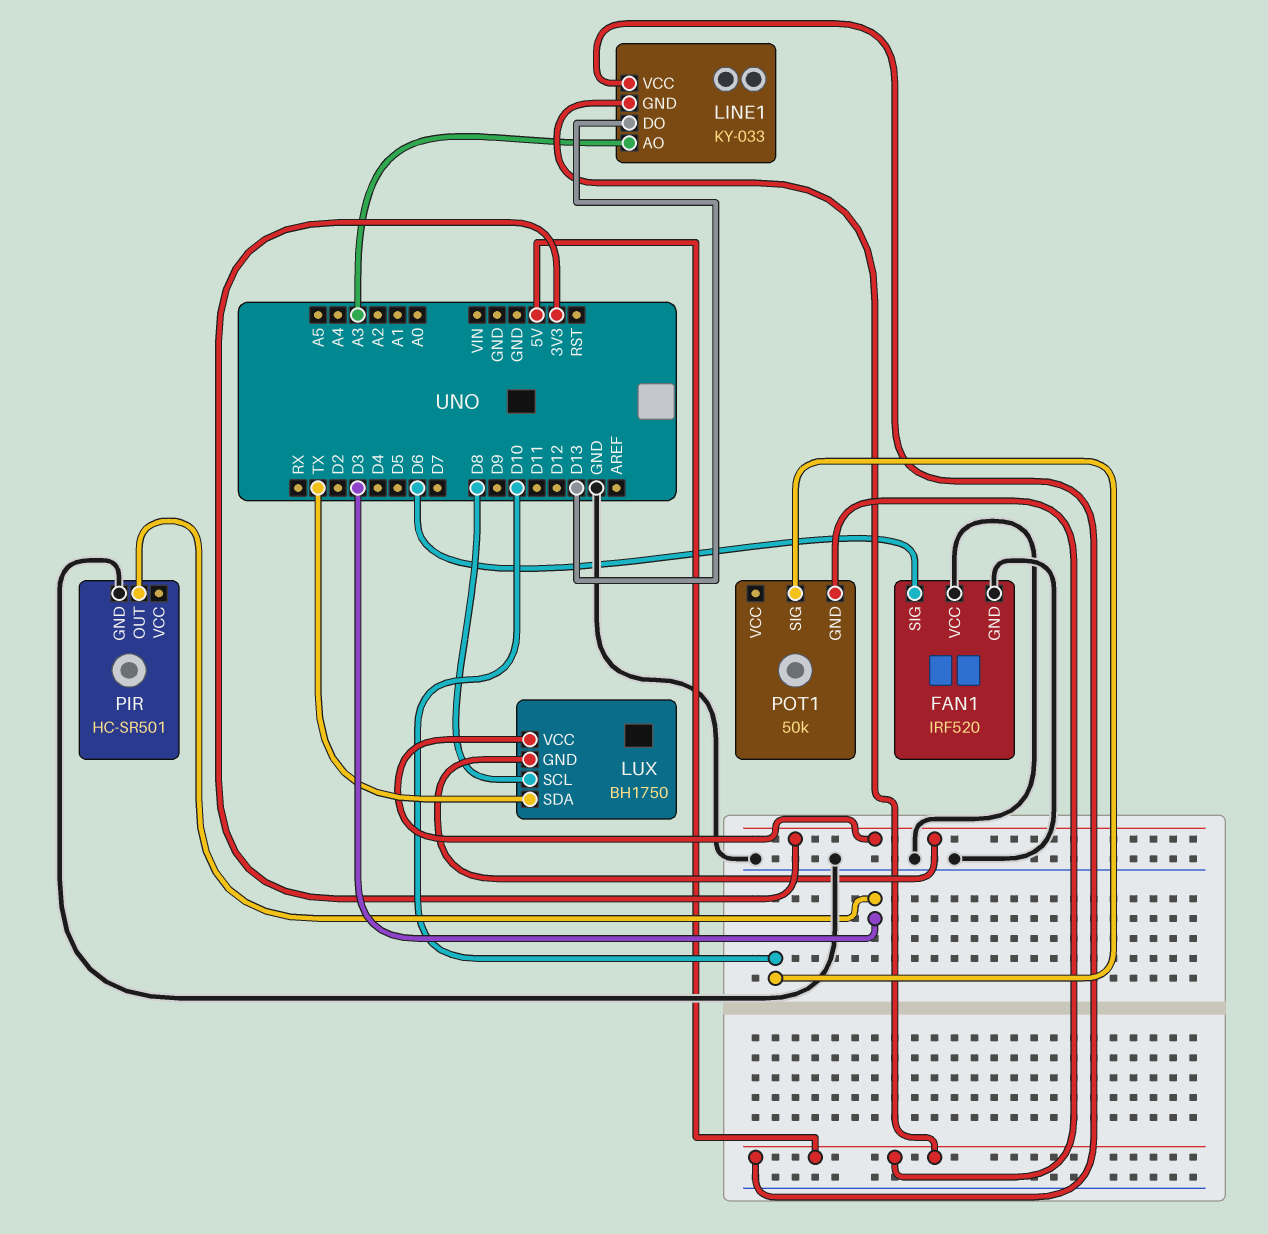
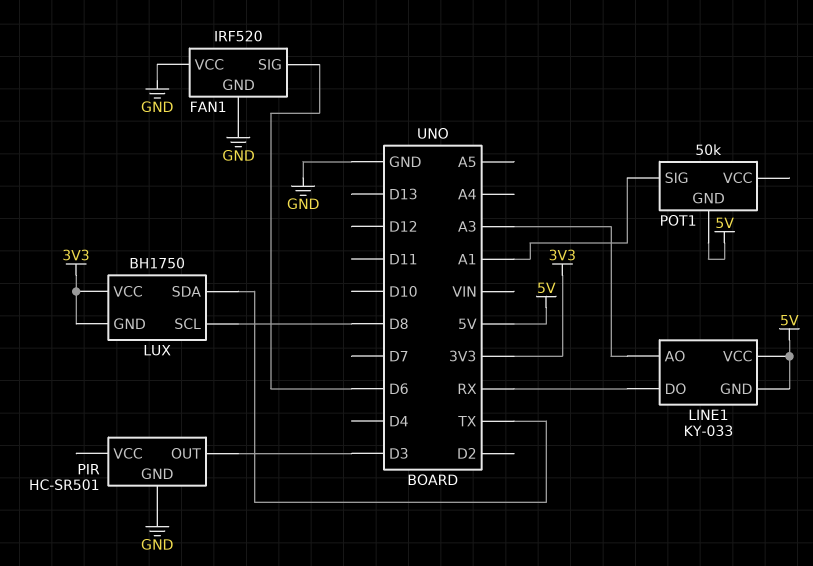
LINE1 pin DO: D13 -> RX
POT1 pin SIG: D10 -> A1

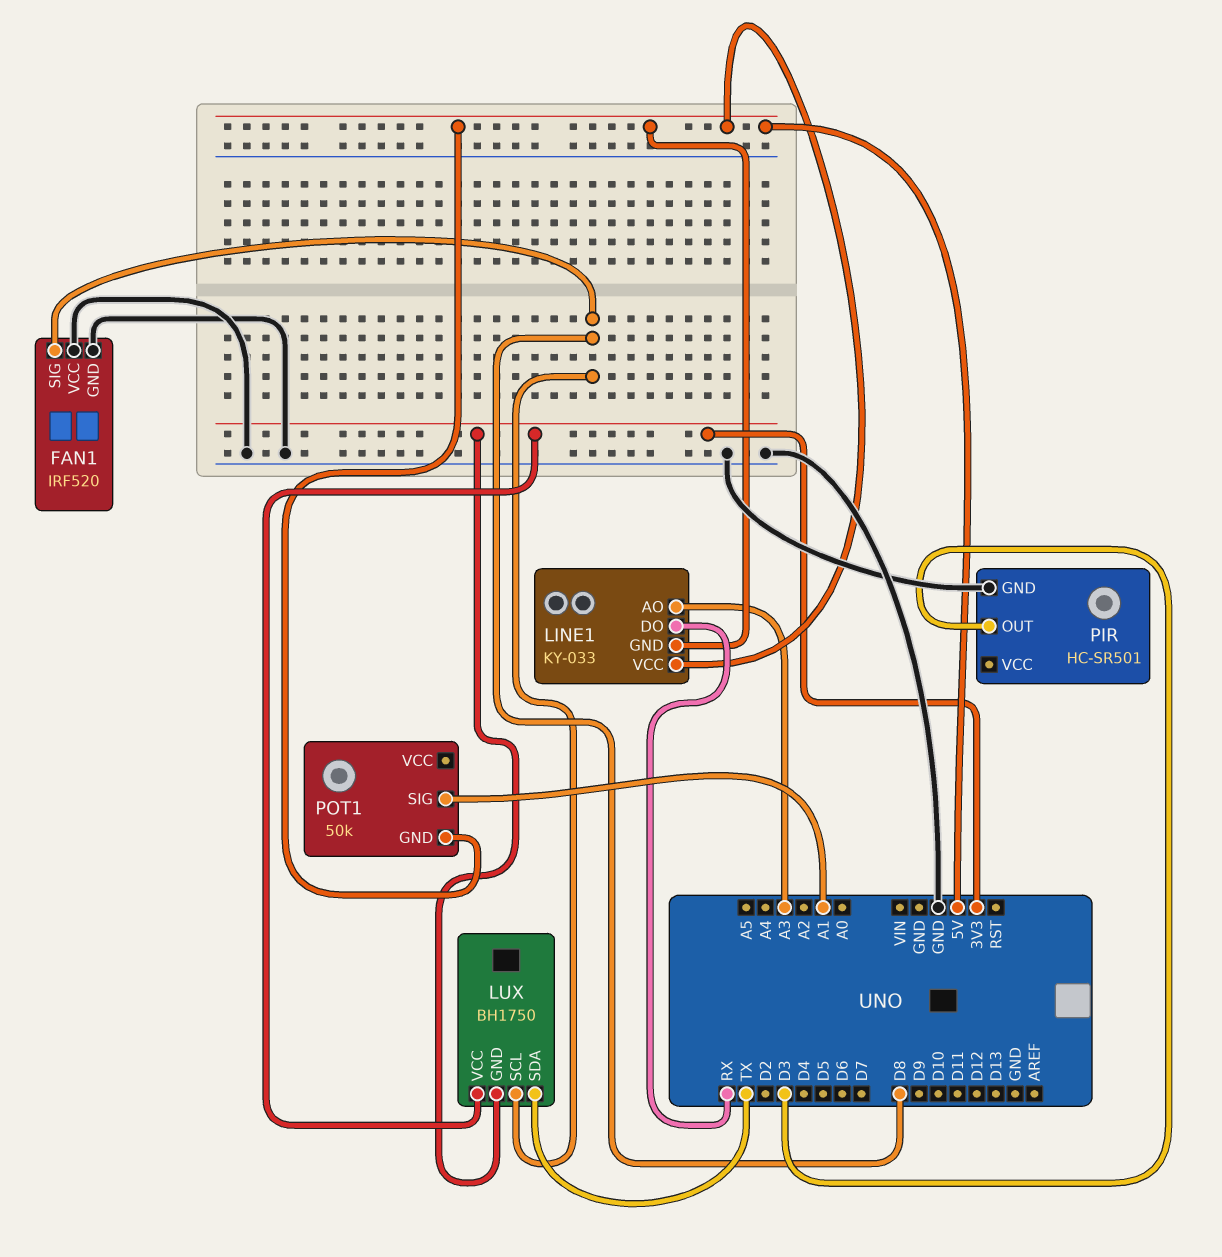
FAN1 pin SIG: D6 -> D8

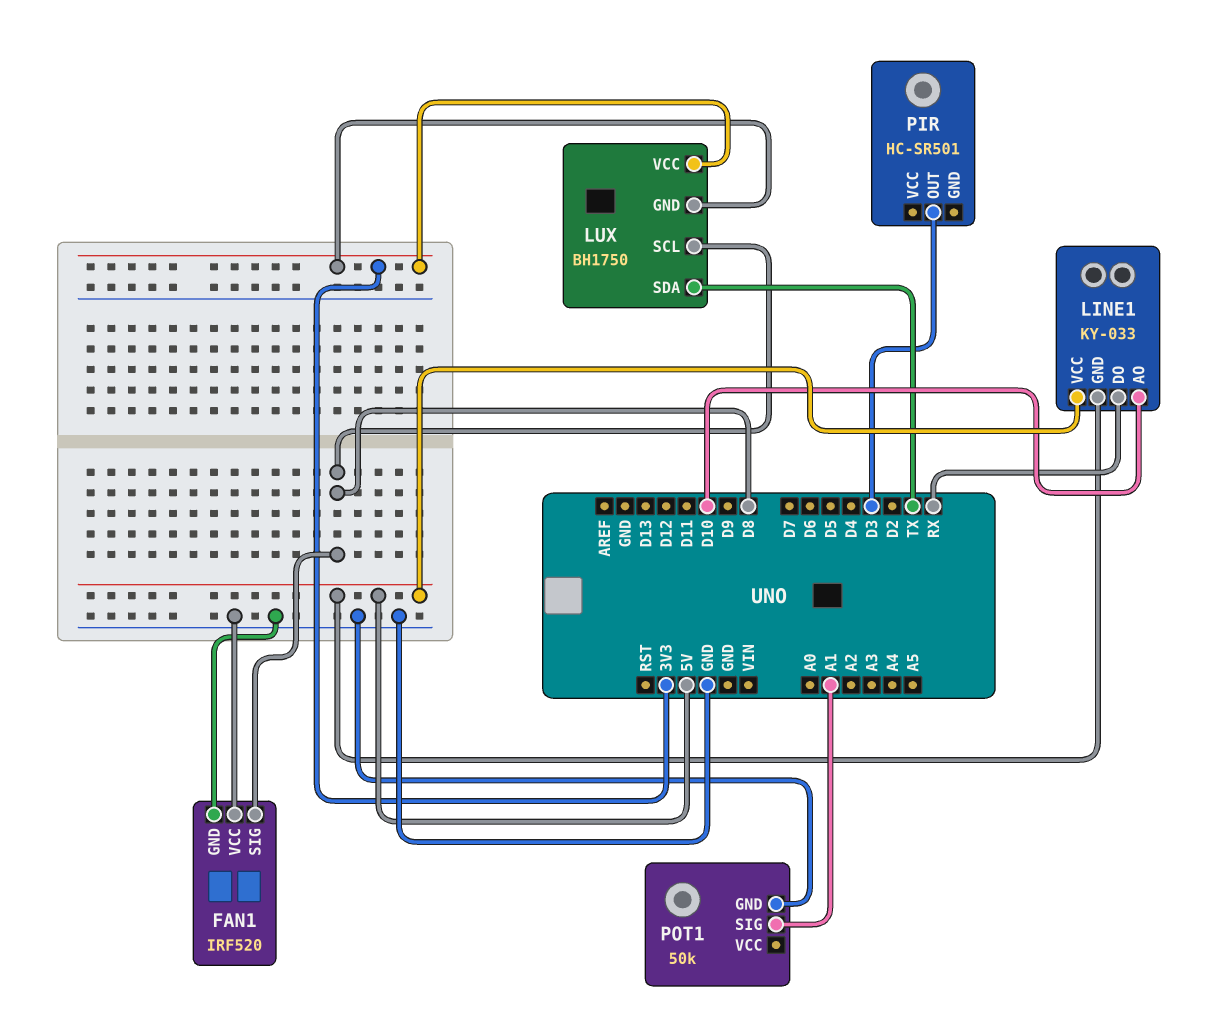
LINE1 pin AO: A3 -> D10
PIR pin GND: GND -> none
POT1 pin GND: 5V -> GND

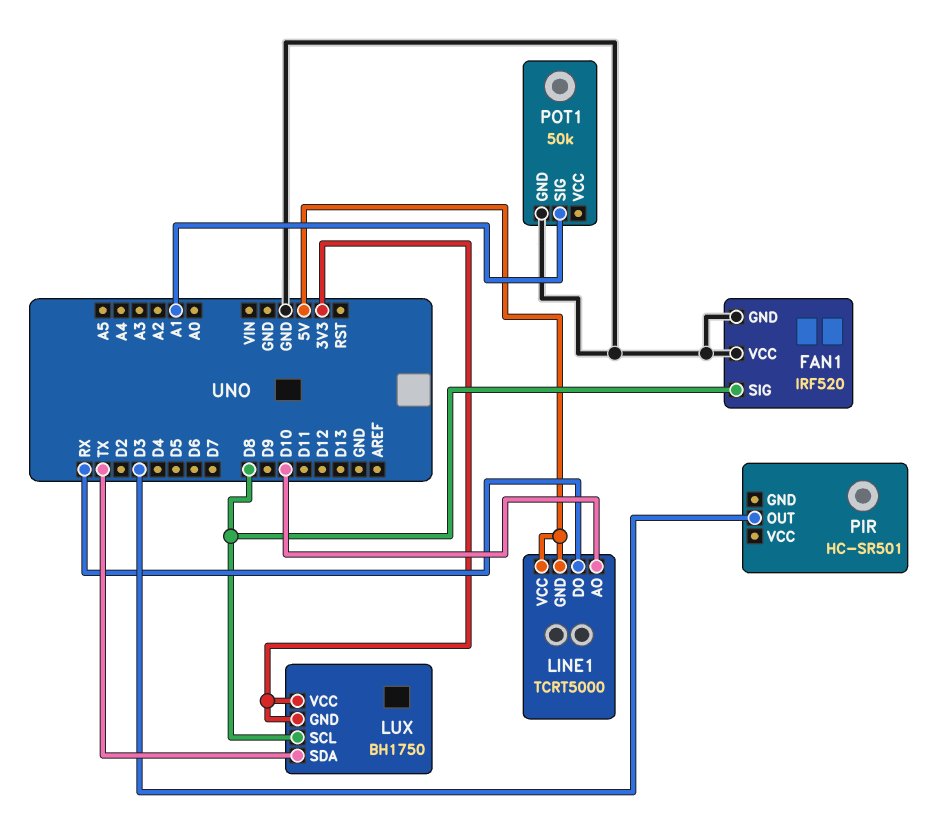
LINE1: KY-033 -> TCRT5000

